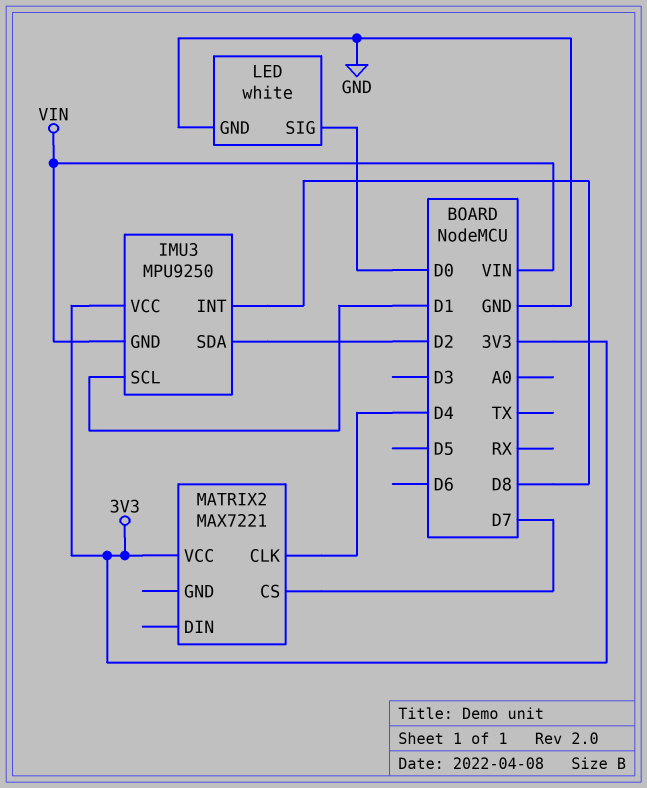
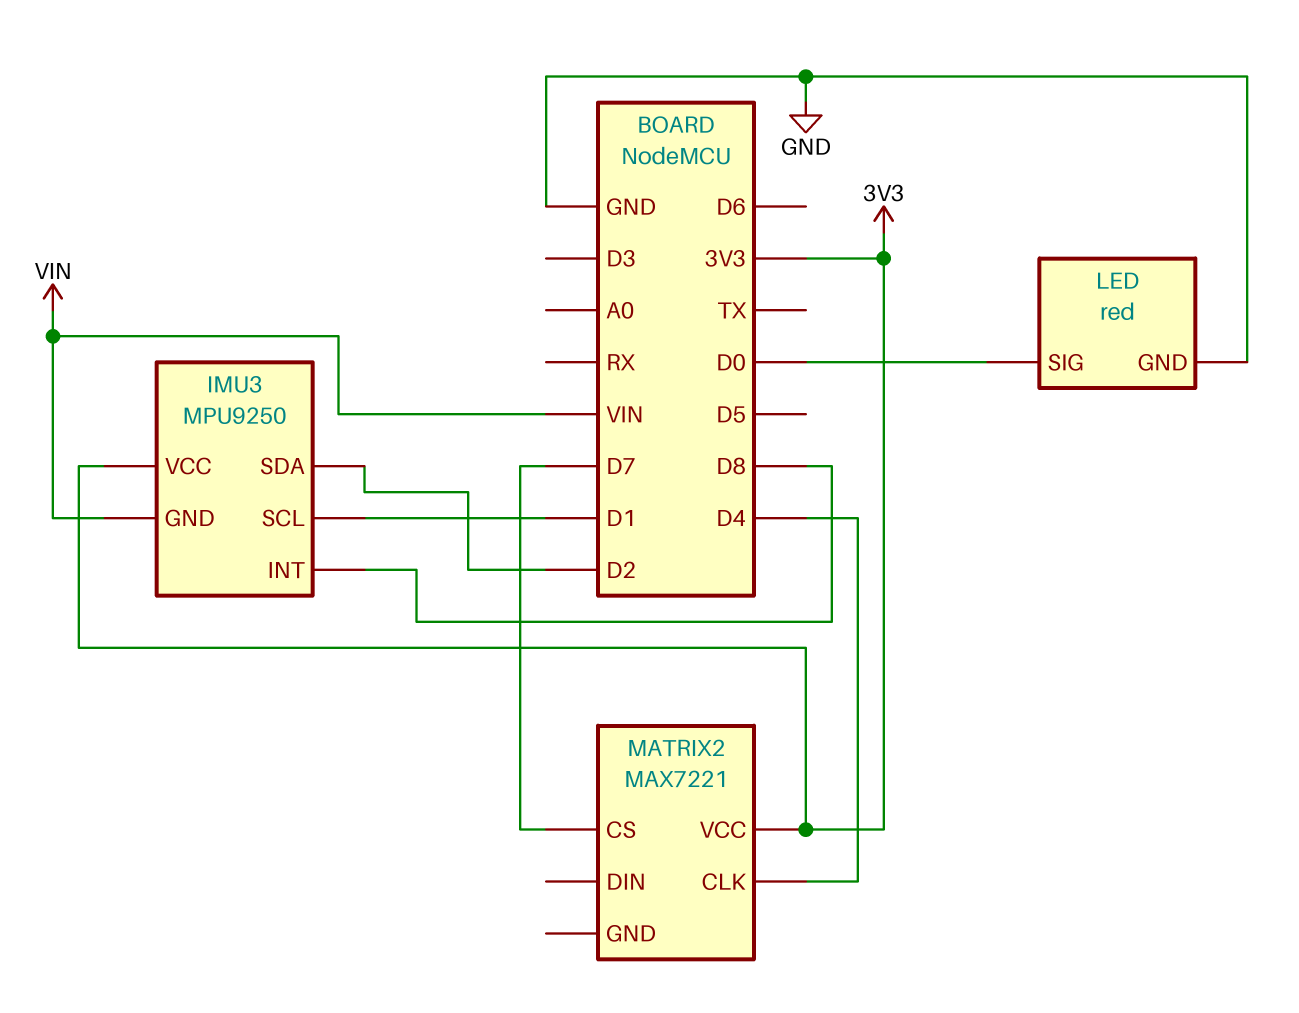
LED: white -> red

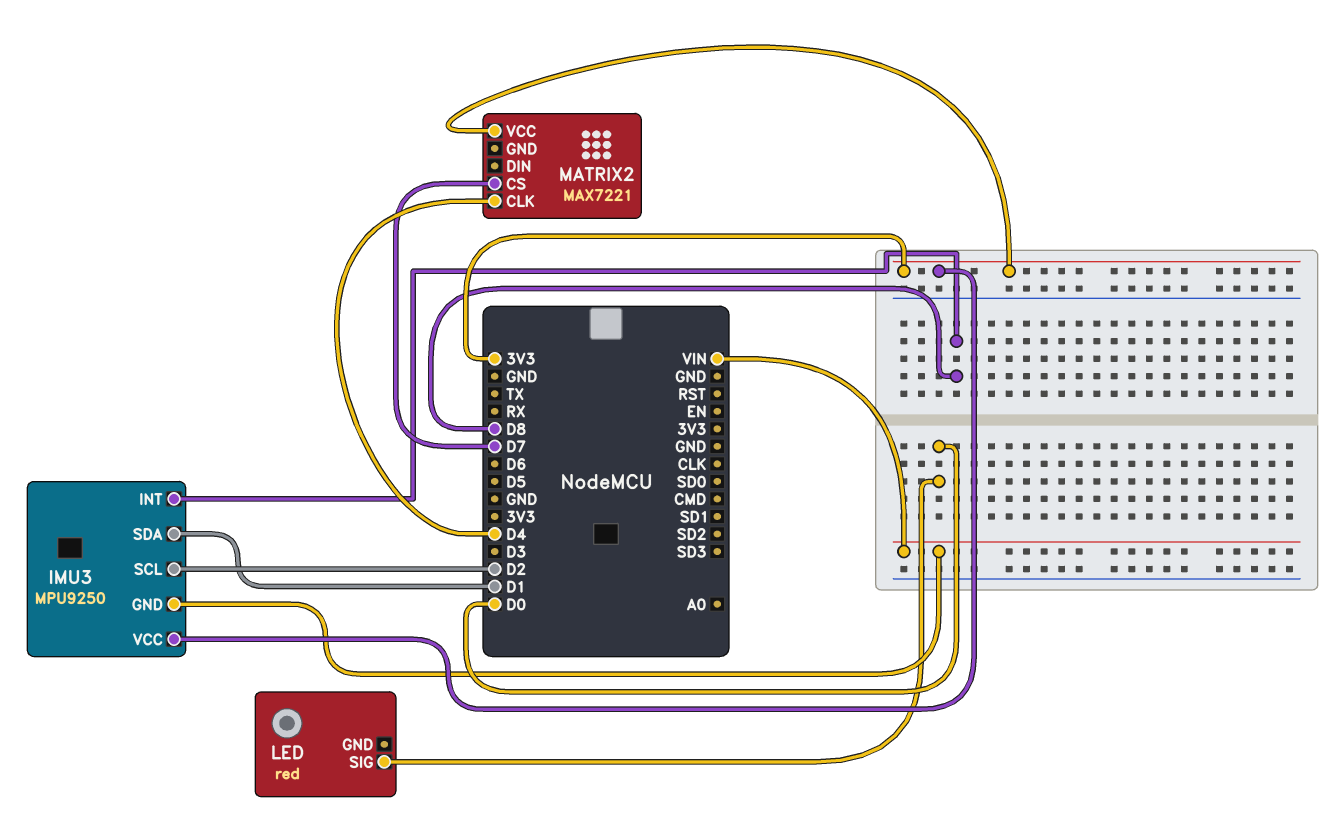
IMU3 pin SCL: D1 -> D2
IMU3 pin SDA: D2 -> D1
LED pin GND: GND -> none

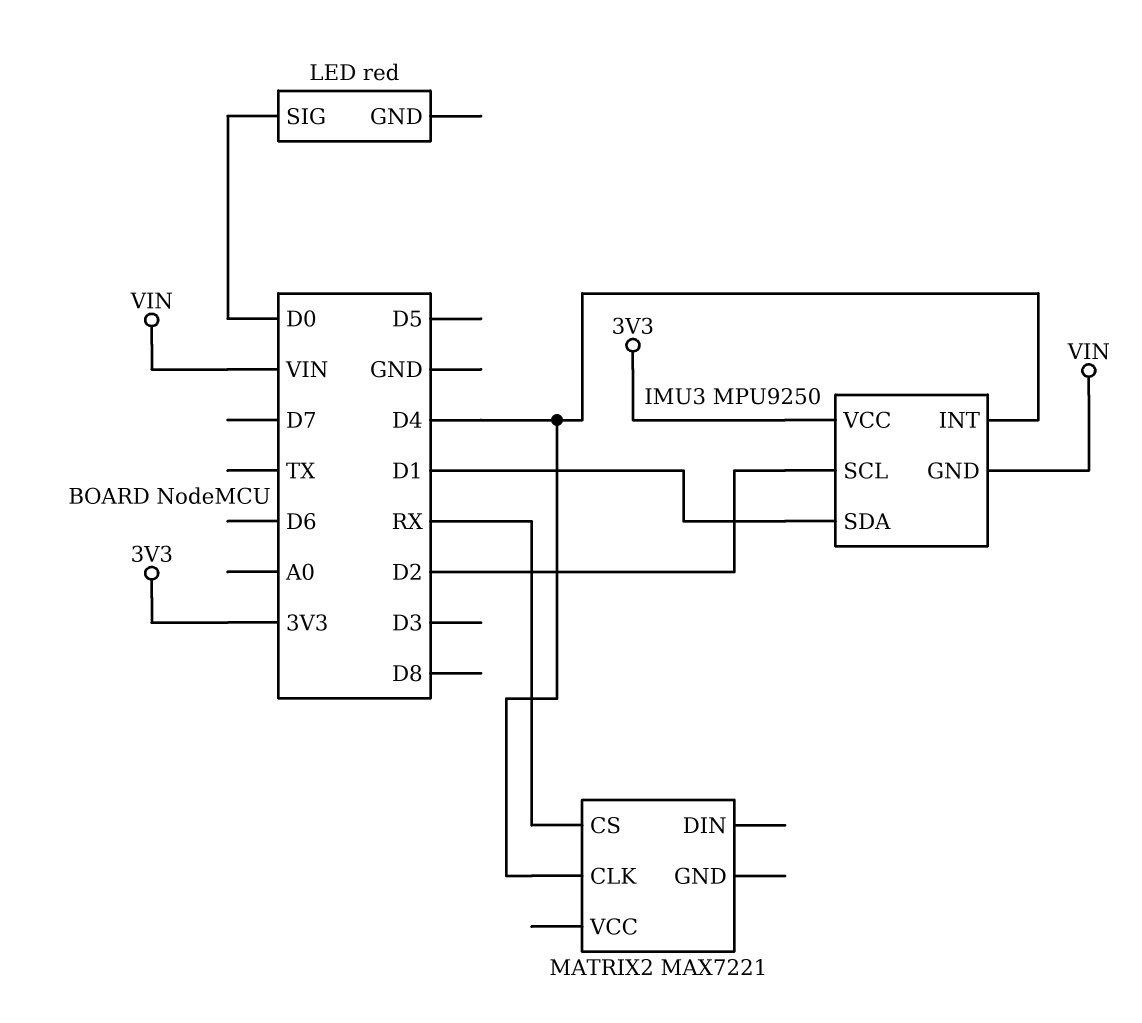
IMU3 pin INT: D8 -> D4
MATRIX2 pin CS: D7 -> RX
MATRIX2 pin VCC: 3V3 -> none

